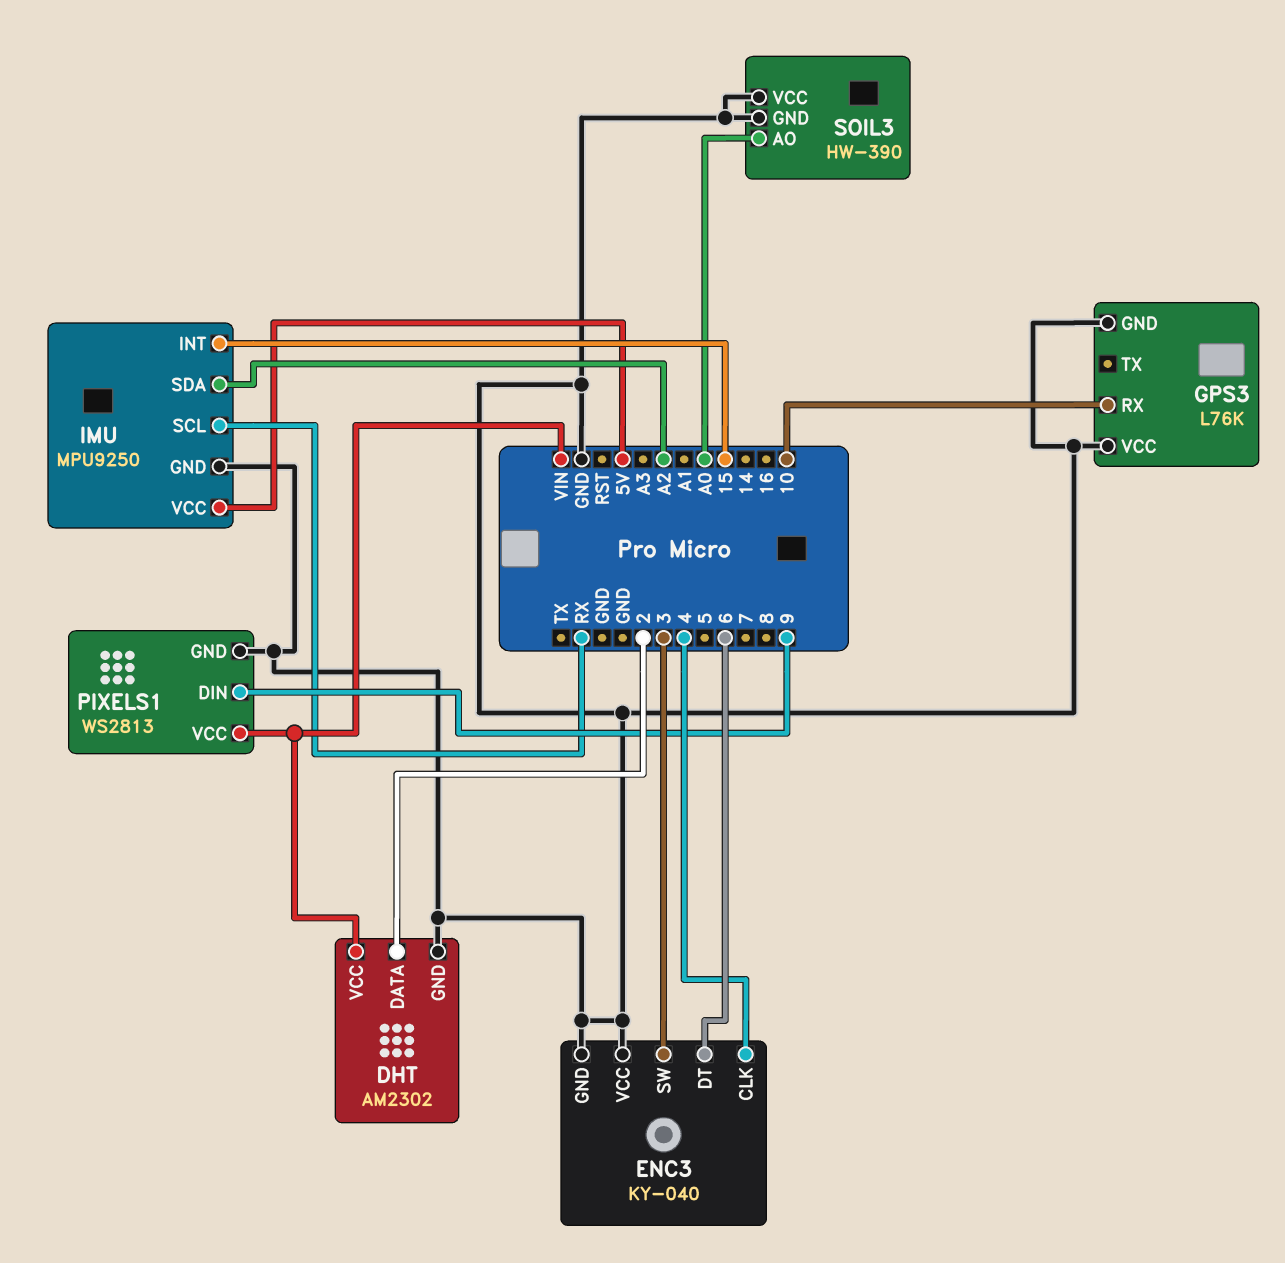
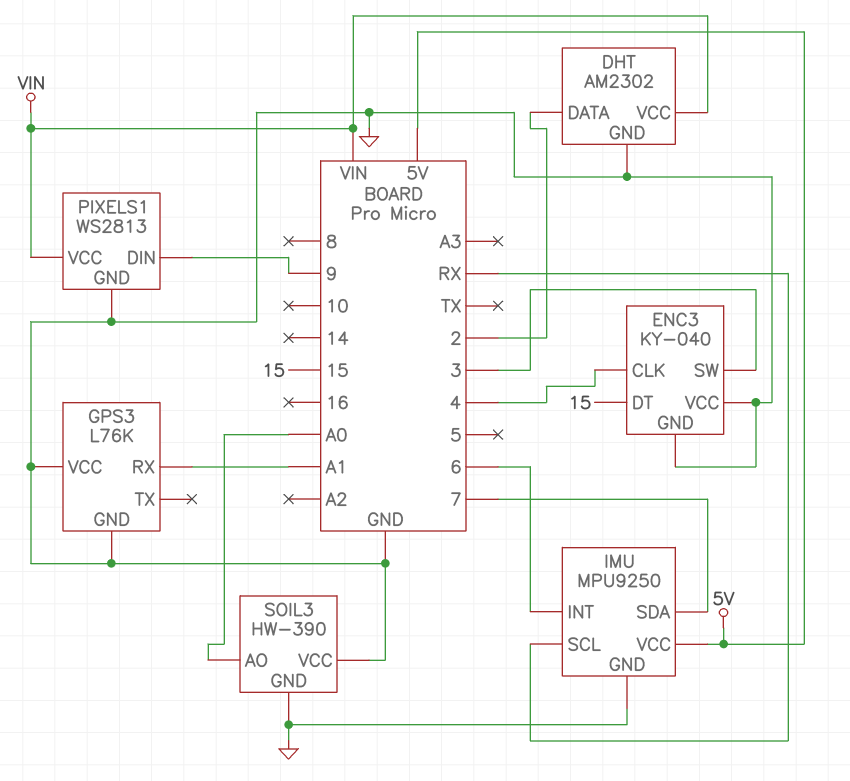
ENC3 pin DT: 6 -> 15
GPS3 pin RX: 10 -> A1
IMU pin INT: 15 -> 6
IMU pin SDA: A2 -> 7

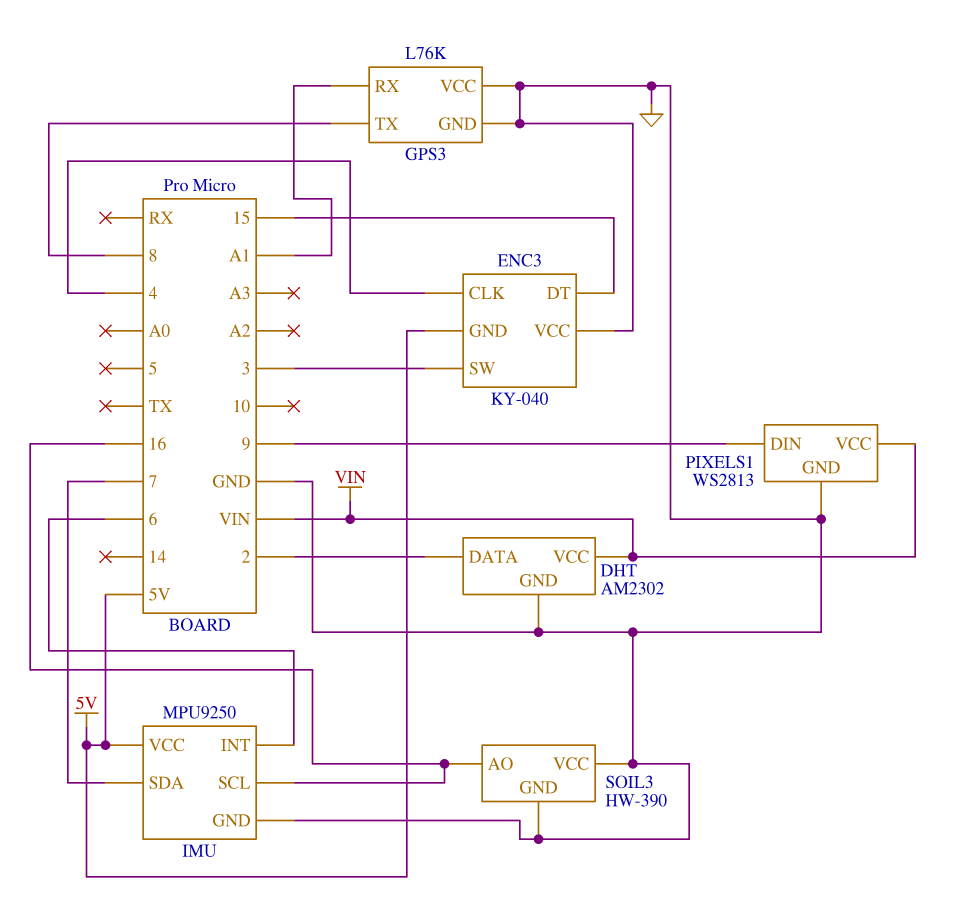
ENC3 pin GND: GND -> 5V
GPS3 pin TX: none -> 8
IMU pin SCL: RX -> 16
SOIL3 pin AO: A0 -> 16

